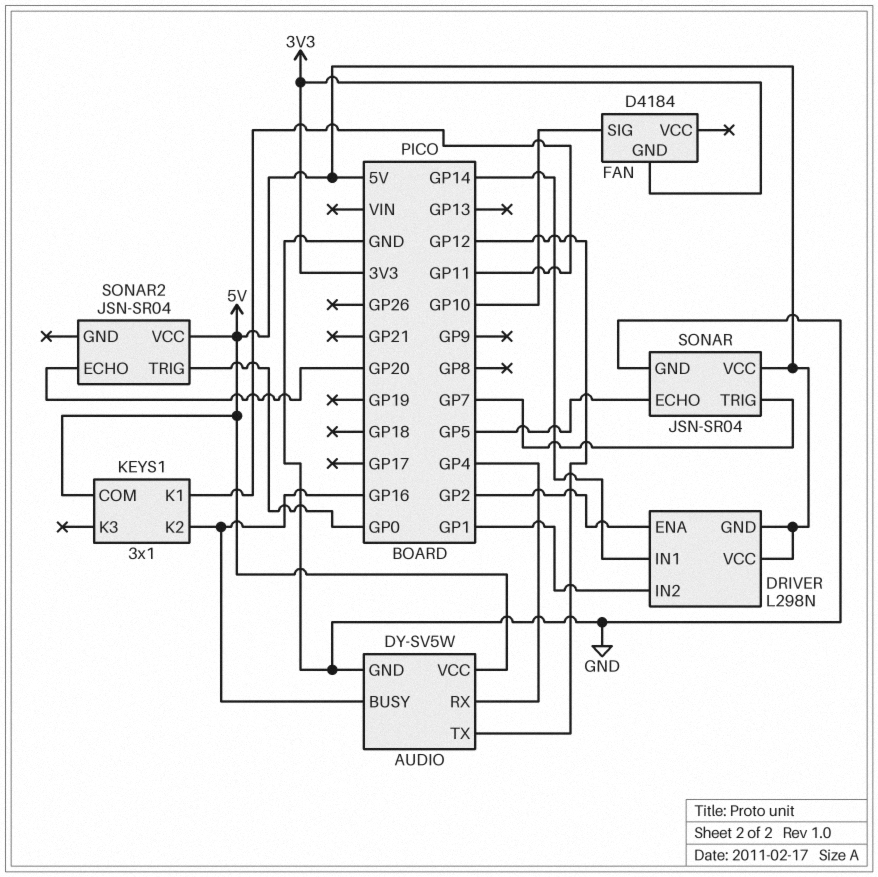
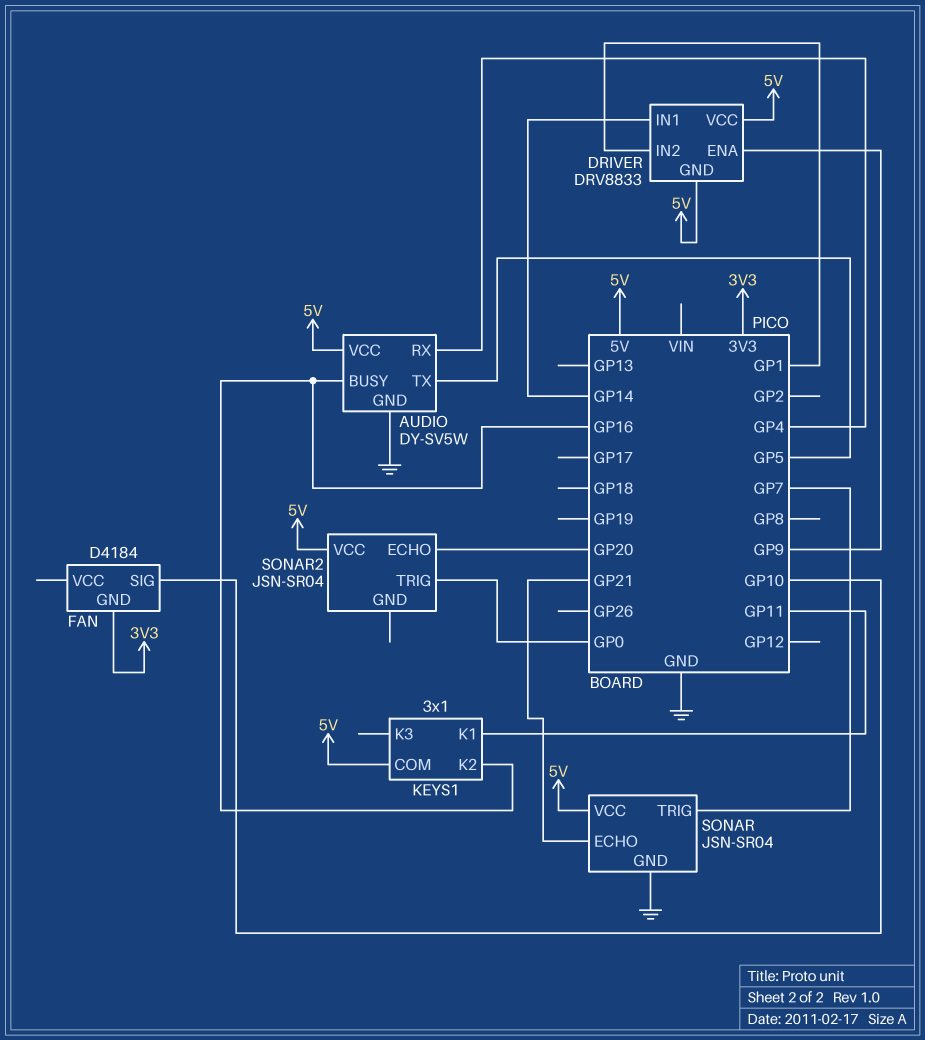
AUDIO pin TX: GP12 -> GP5
DRIVER: L298N -> DRV8833
DRIVER pin ENA: GP2 -> GP9
SONAR pin ECHO: GP5 -> GP21

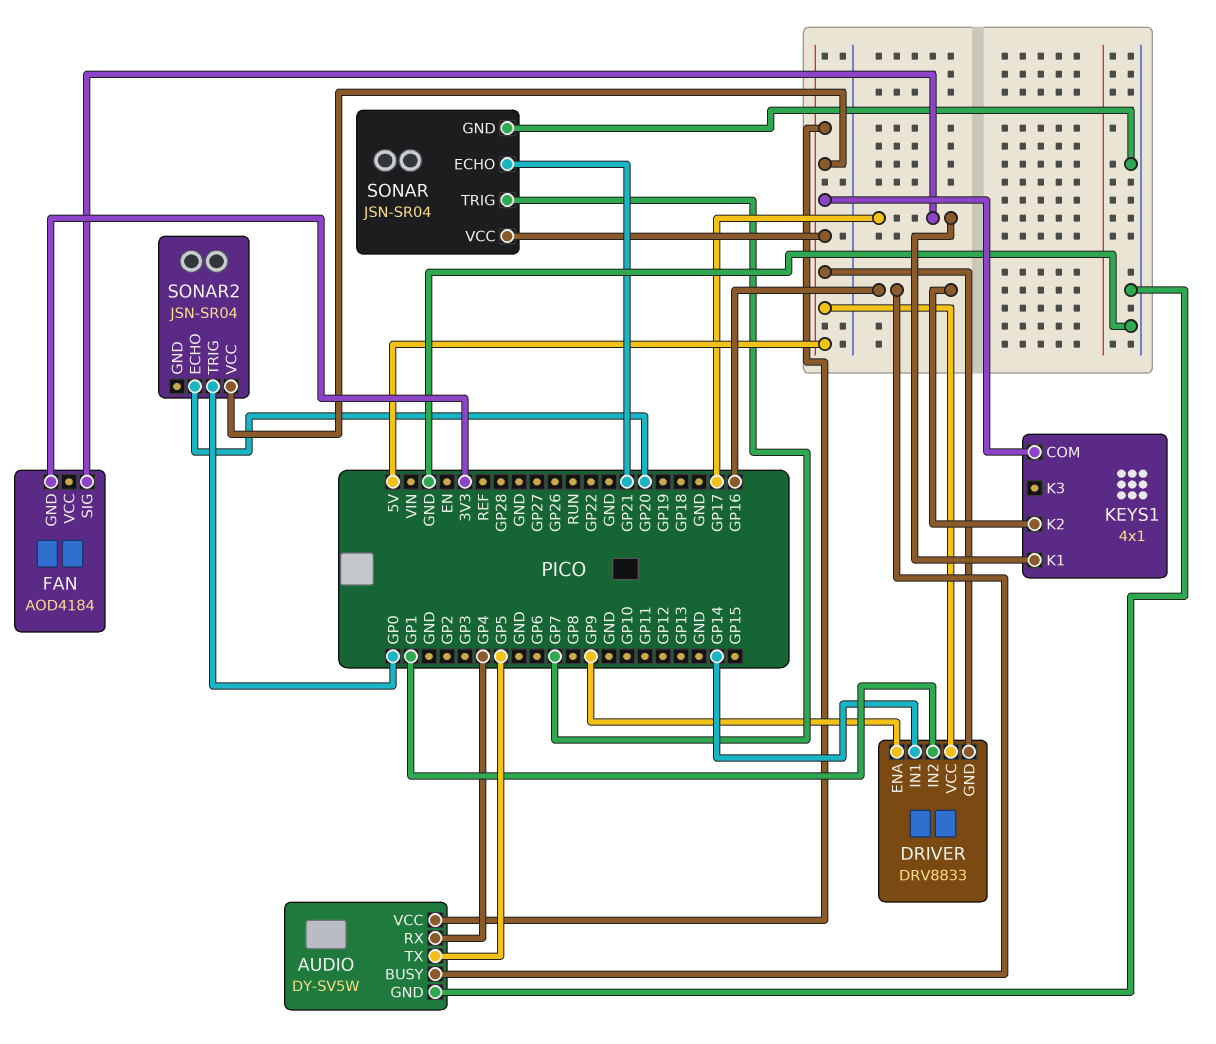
FAN: D4184 -> AOD4184
FAN pin SIG: GP10 -> GP17
KEYS1: 3x1 -> 4x1
KEYS1 pin K1: GP11 -> GP17

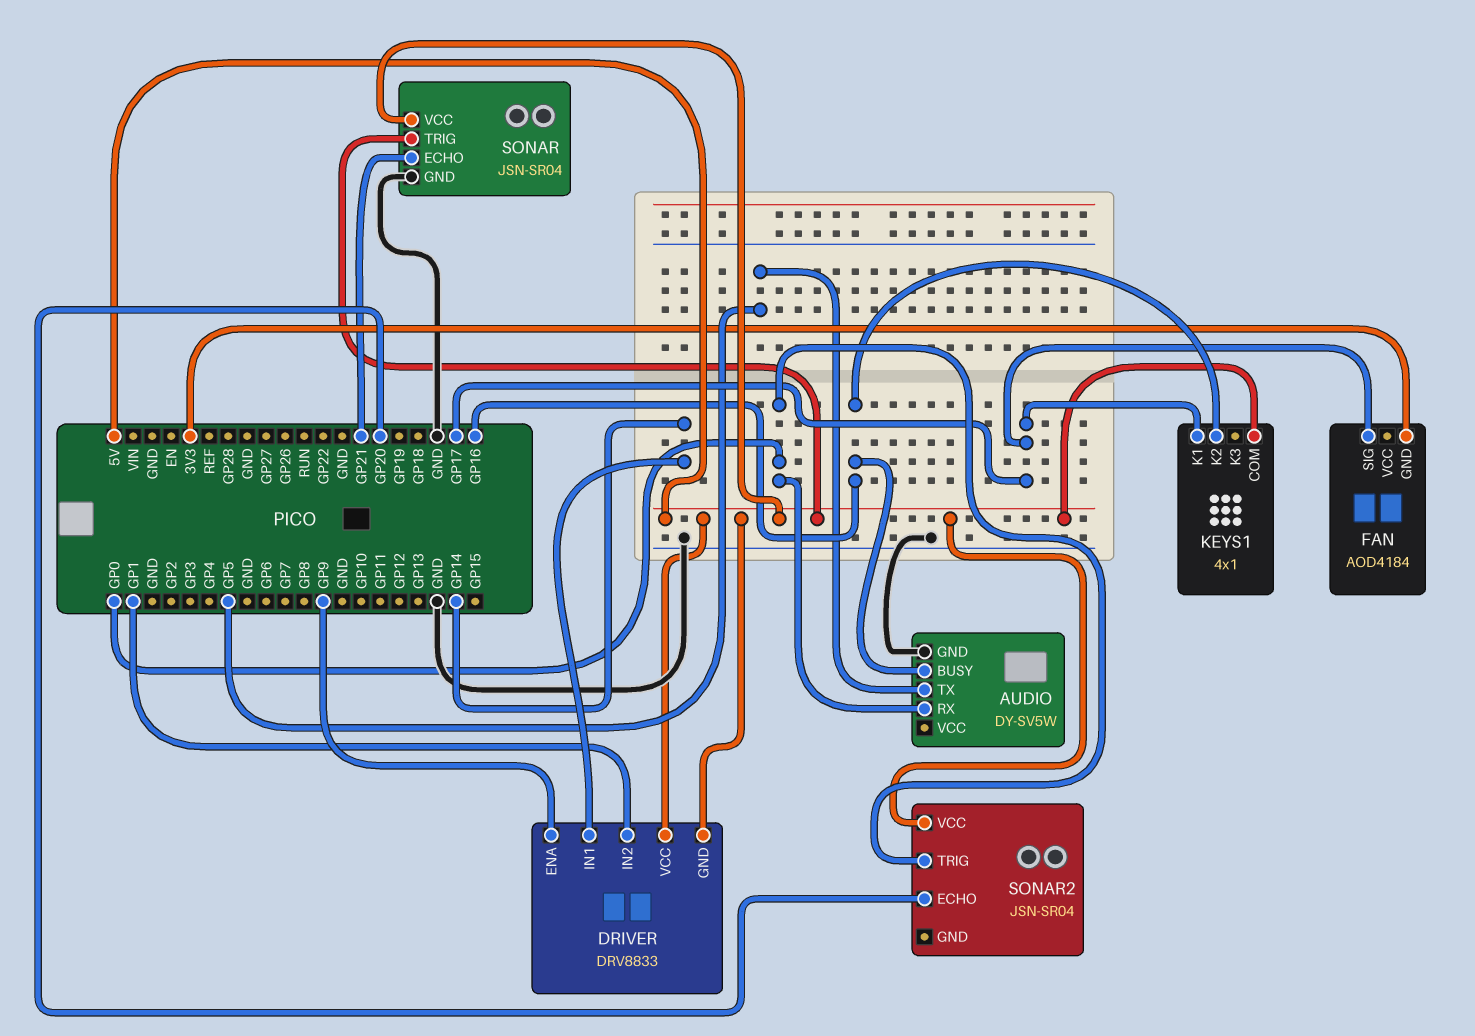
AUDIO pin RX: GP4 -> GP0
AUDIO pin VCC: 5V -> none
SONAR pin TRIG: GP7 -> 5V

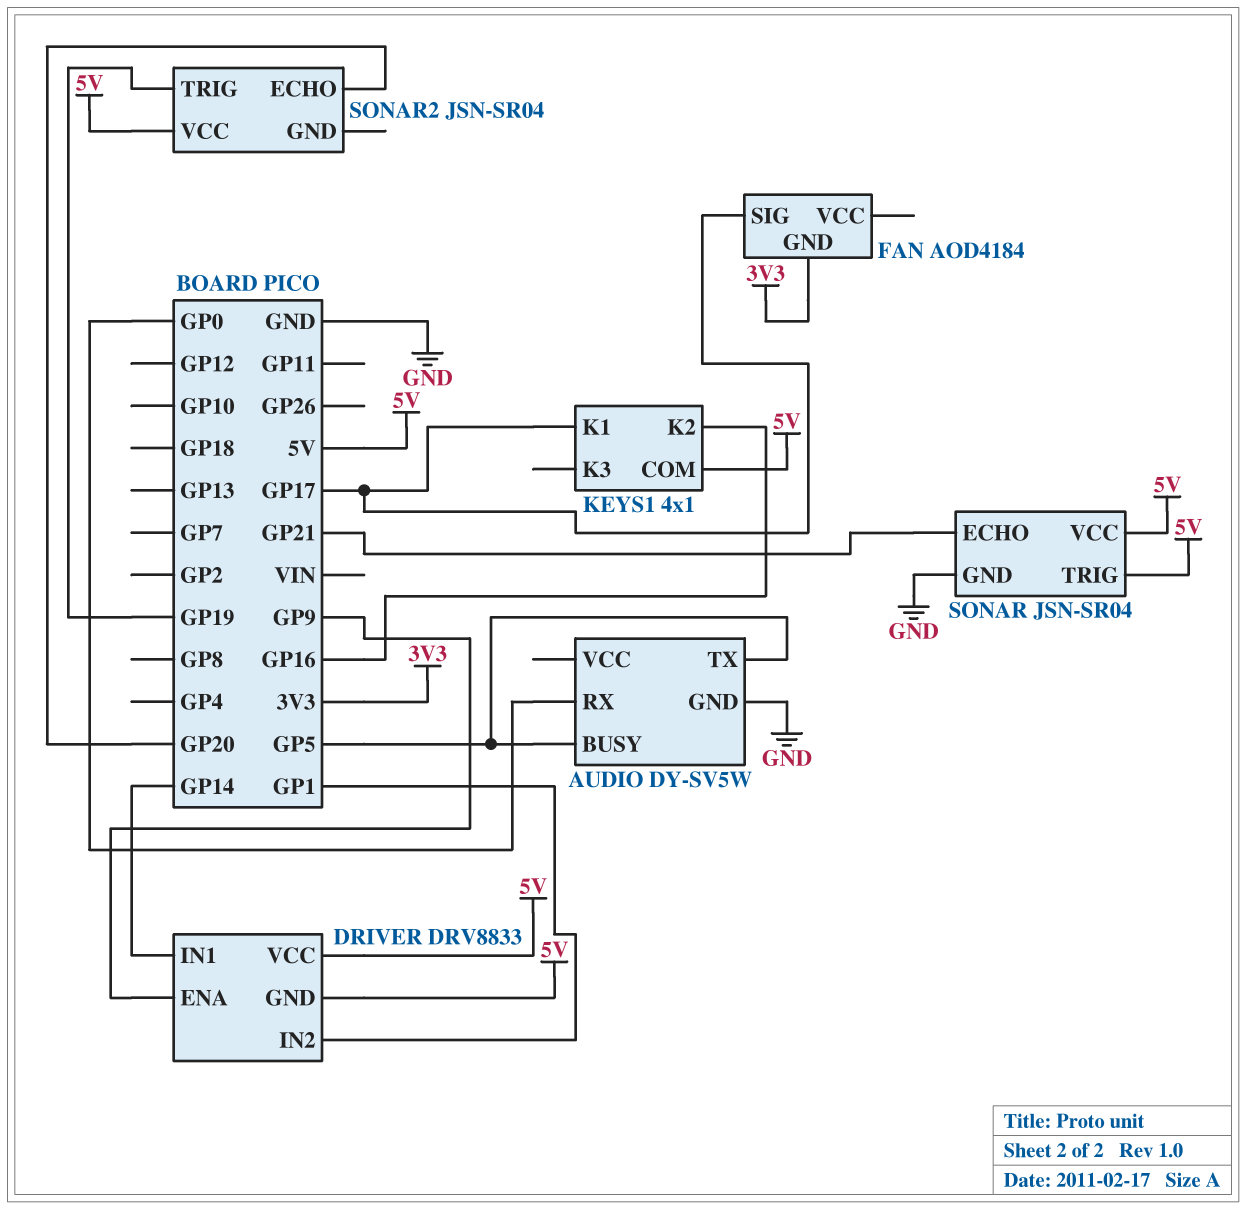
AUDIO pin BUSY: GP16 -> GP5
SONAR2 pin TRIG: GP0 -> GP19

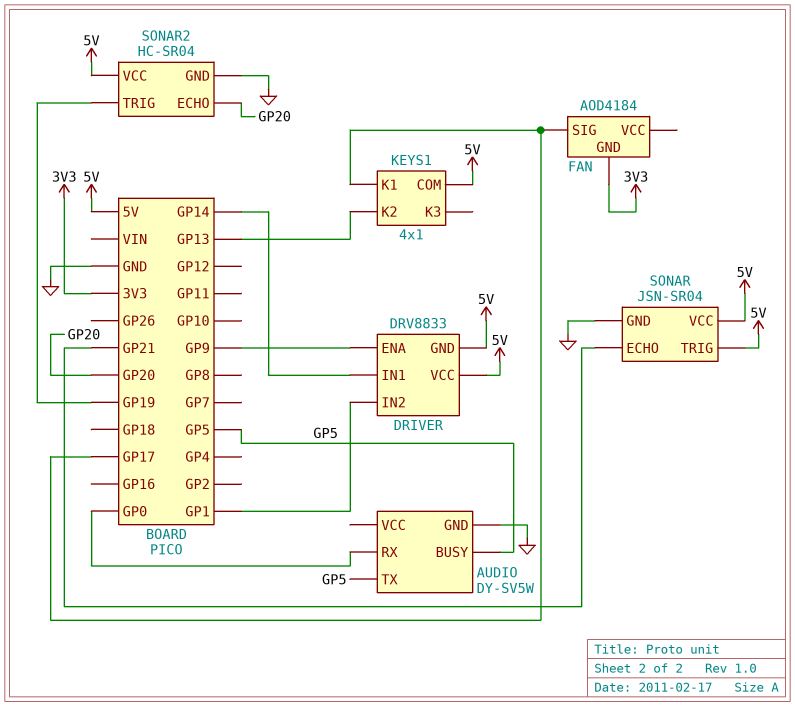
KEYS1 pin K2: GP16 -> GP13
SONAR2: JSN-SR04 -> HC-SR04
SONAR2 pin GND: none -> GND

